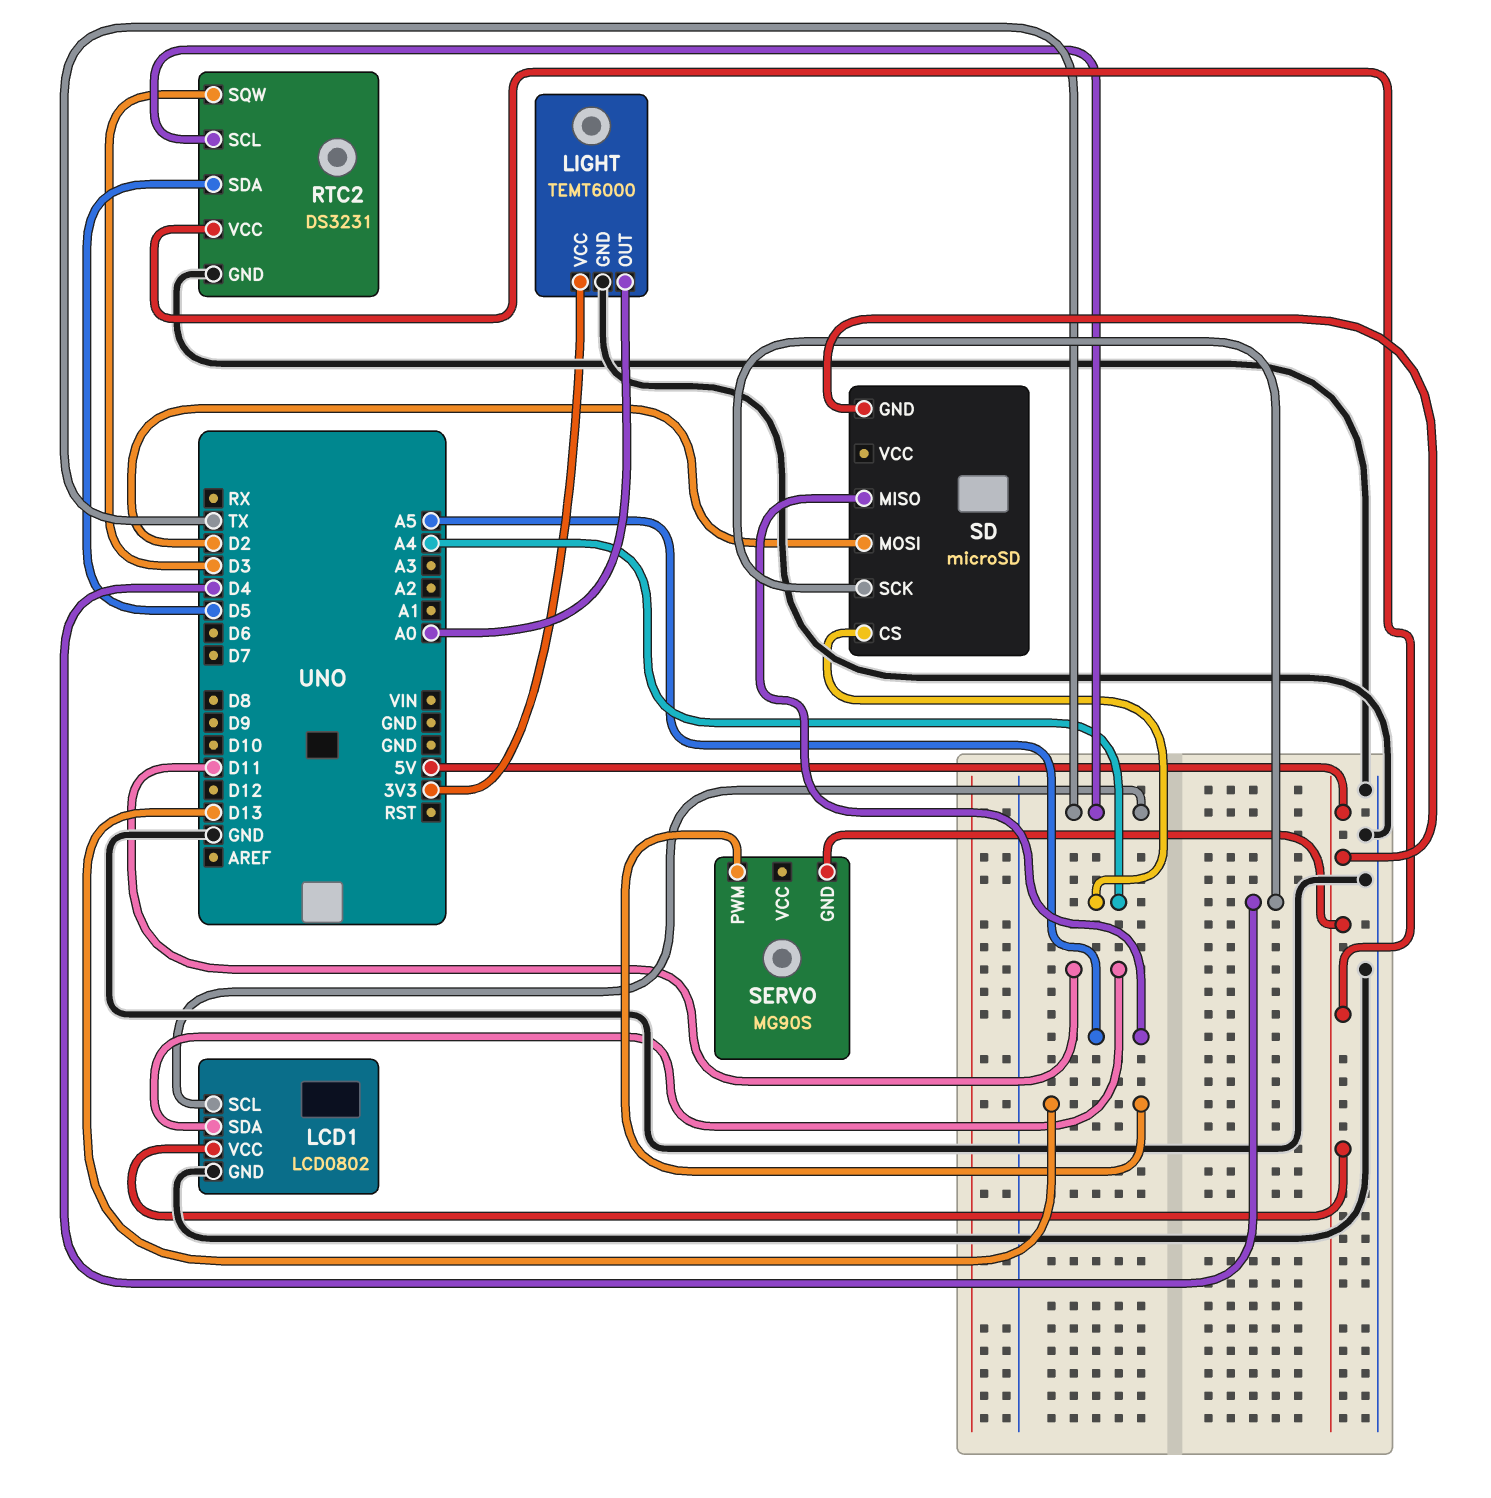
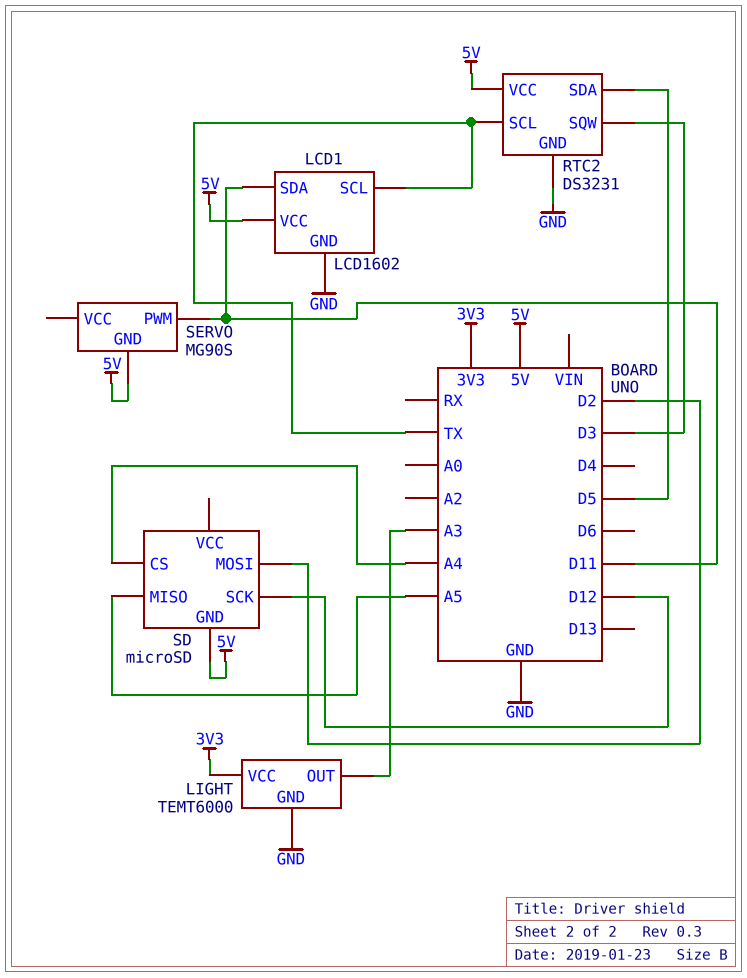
LCD1: LCD0802 -> LCD1602
LIGHT pin OUT: A0 -> A3
SD pin SCK: D4 -> D12
SERVO pin PWM: D13 -> D11

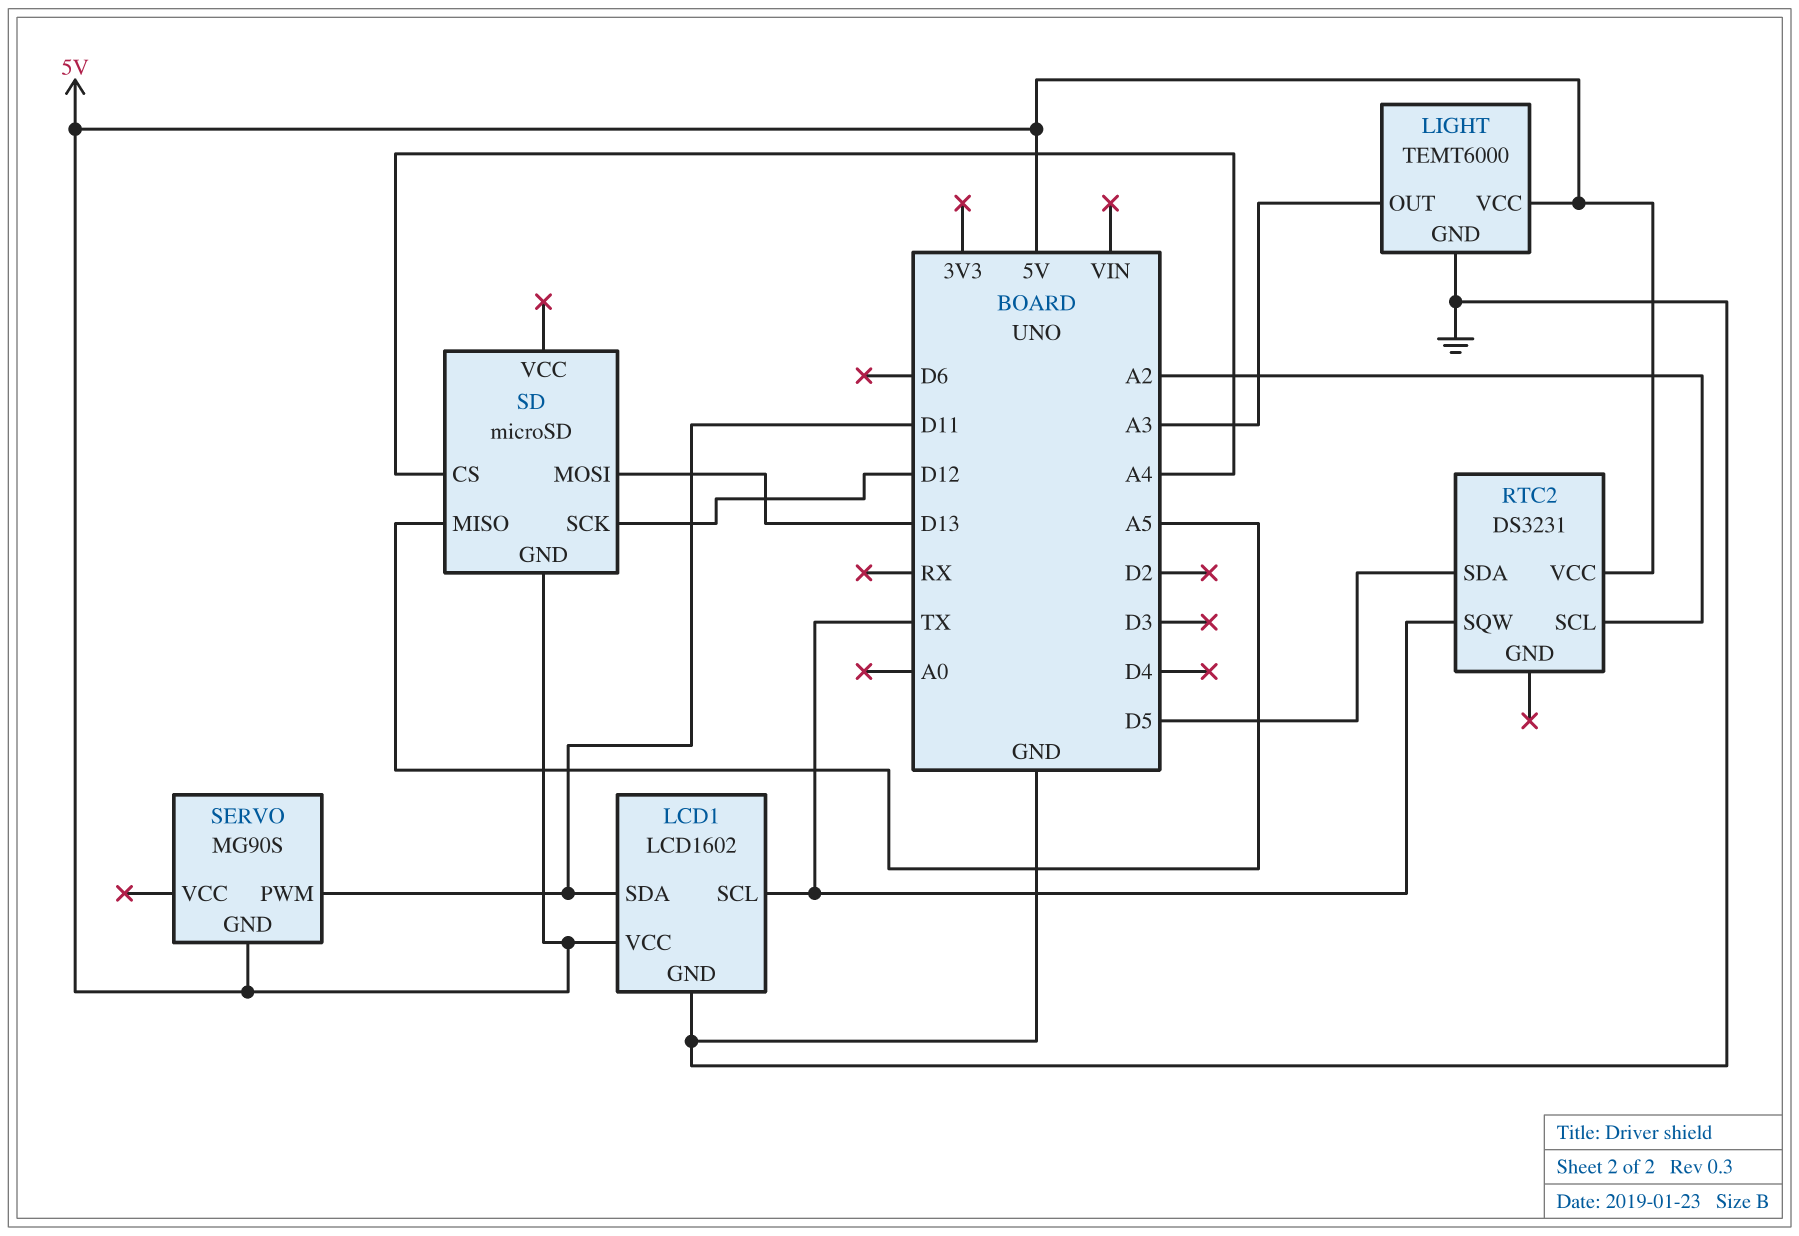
LIGHT pin VCC: 3V3 -> 5V
RTC2 pin GND: GND -> none
RTC2 pin SCL: TX -> A2
RTC2 pin SQW: D3 -> TX
SD pin MOSI: D2 -> D13

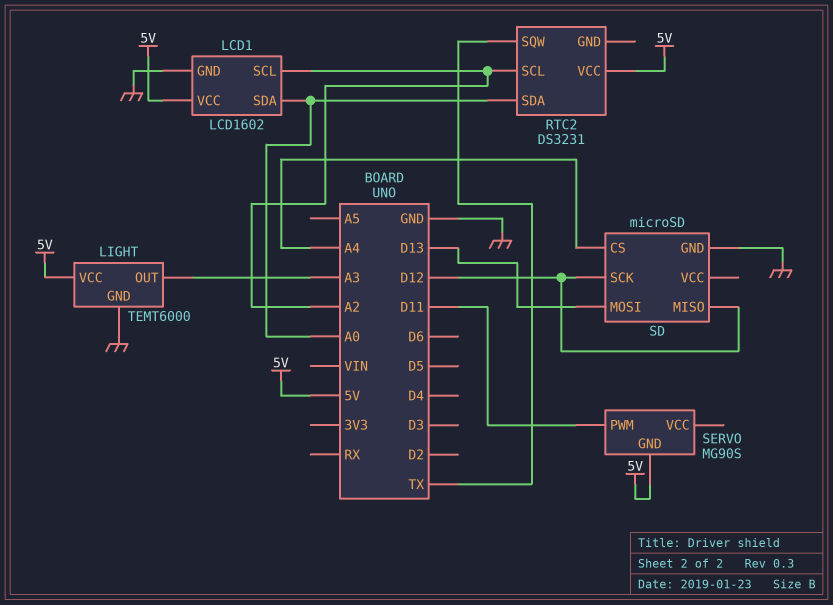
LCD1 pin SCL: TX -> A2
LCD1 pin SDA: D11 -> A0
RTC2 pin SDA: D5 -> A0
SD pin GND: 5V -> GND
SD pin MISO: A5 -> D12

